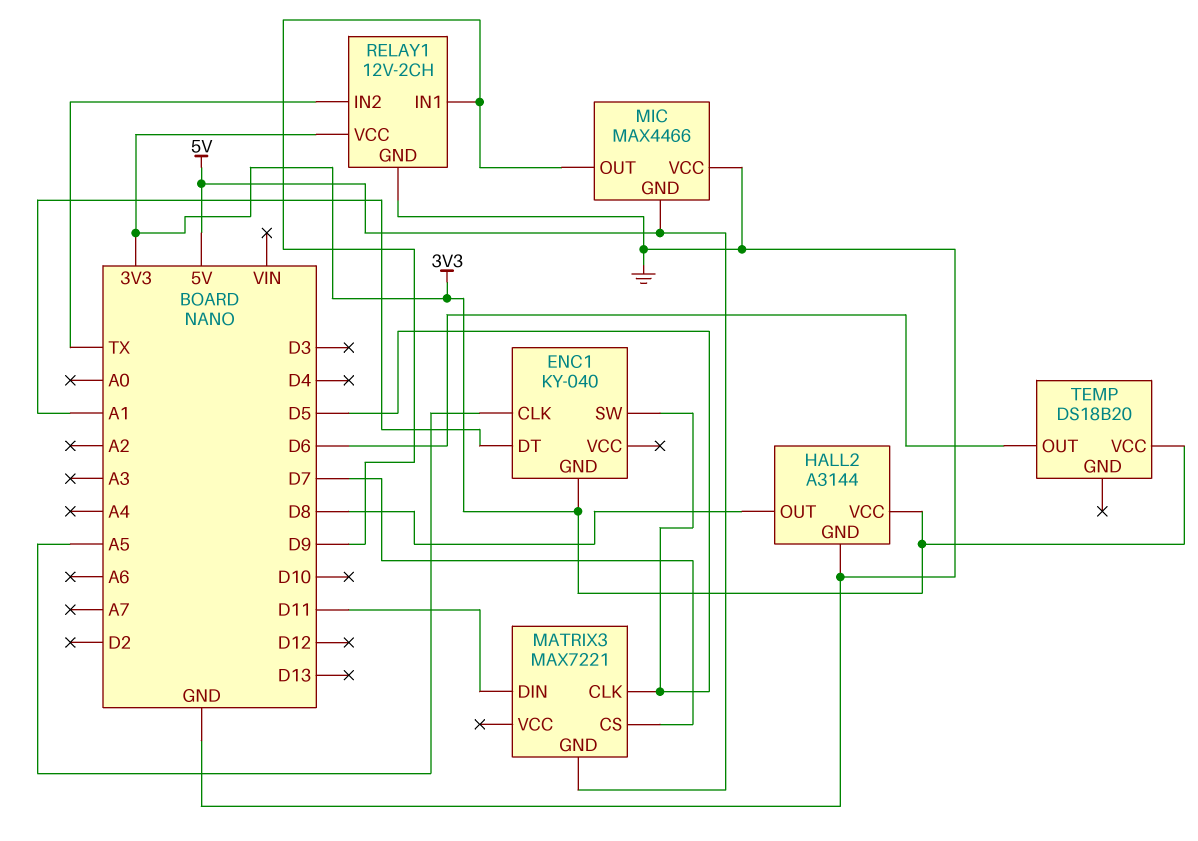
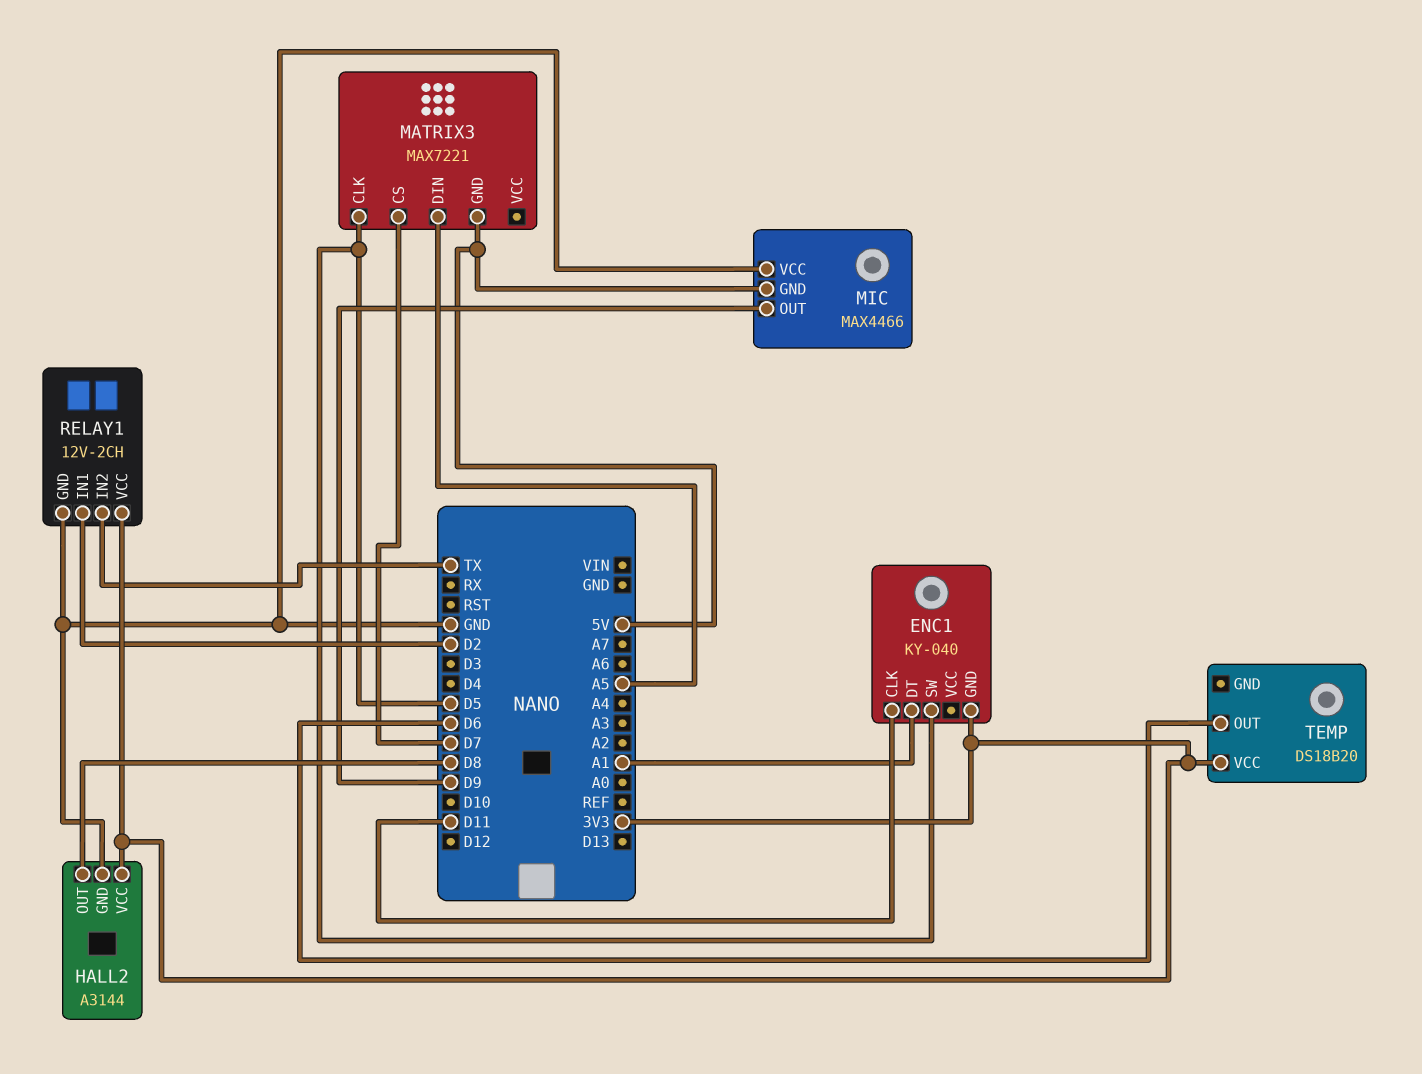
ENC1 pin CLK: A5 -> D11
MATRIX3 pin DIN: D11 -> A5
RELAY1 pin IN1: D9 -> D2

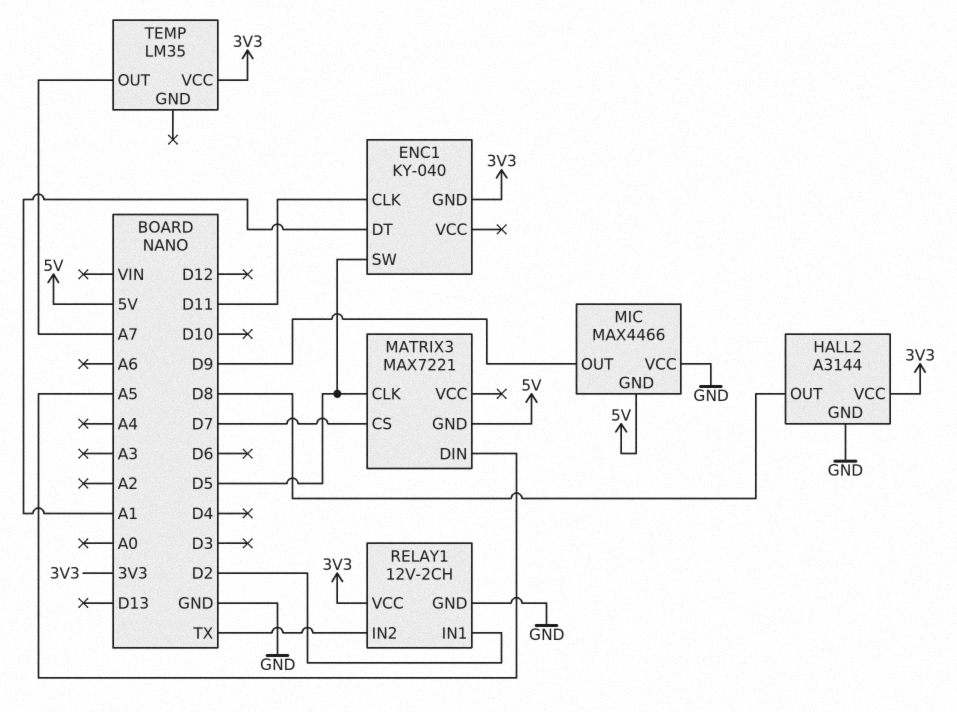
TEMP: DS18B20 -> LM35
TEMP pin OUT: D6 -> A7

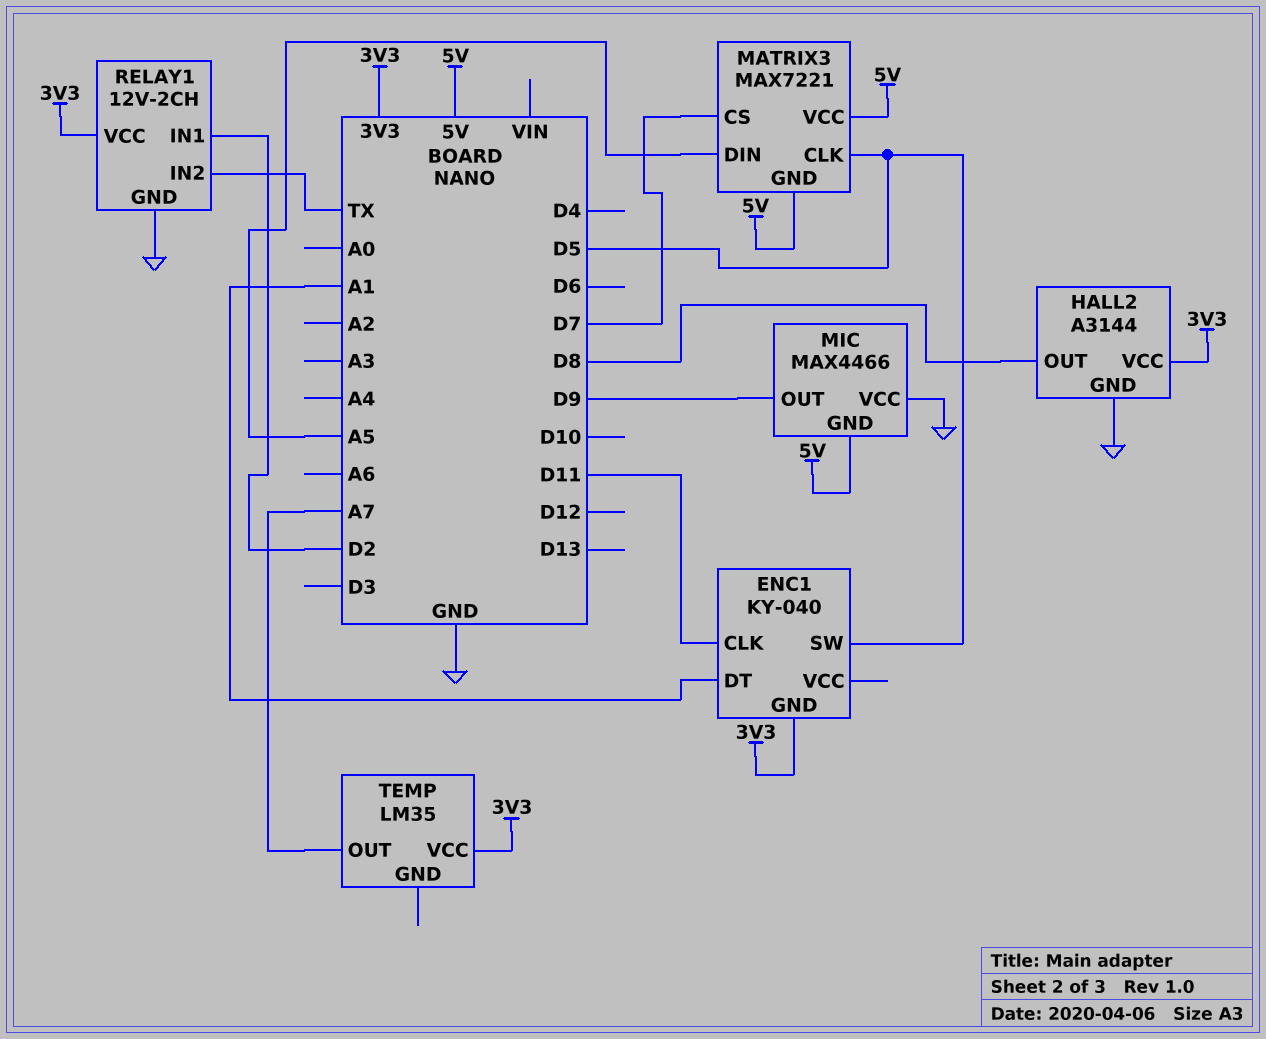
MATRIX3 pin VCC: none -> 5V

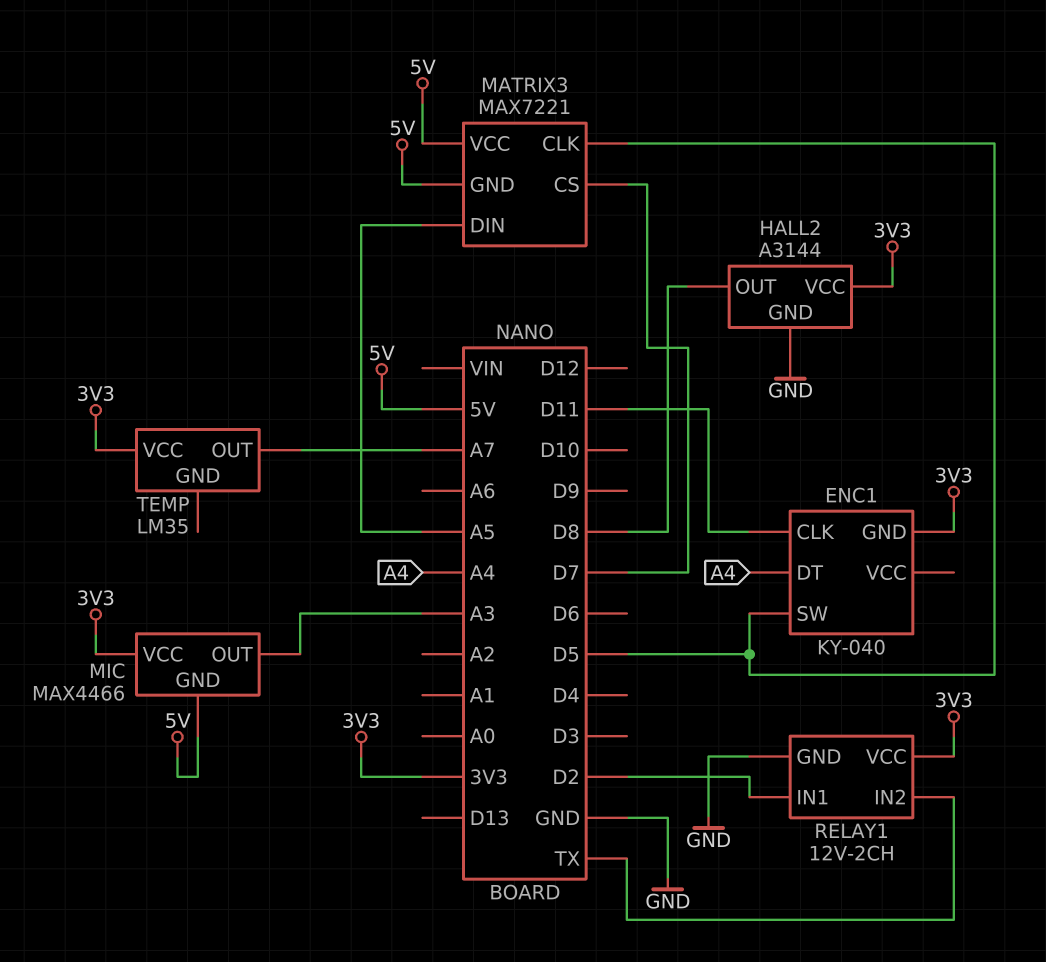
ENC1 pin DT: A1 -> A4
MIC pin OUT: D9 -> A3
MIC pin VCC: GND -> 3V3

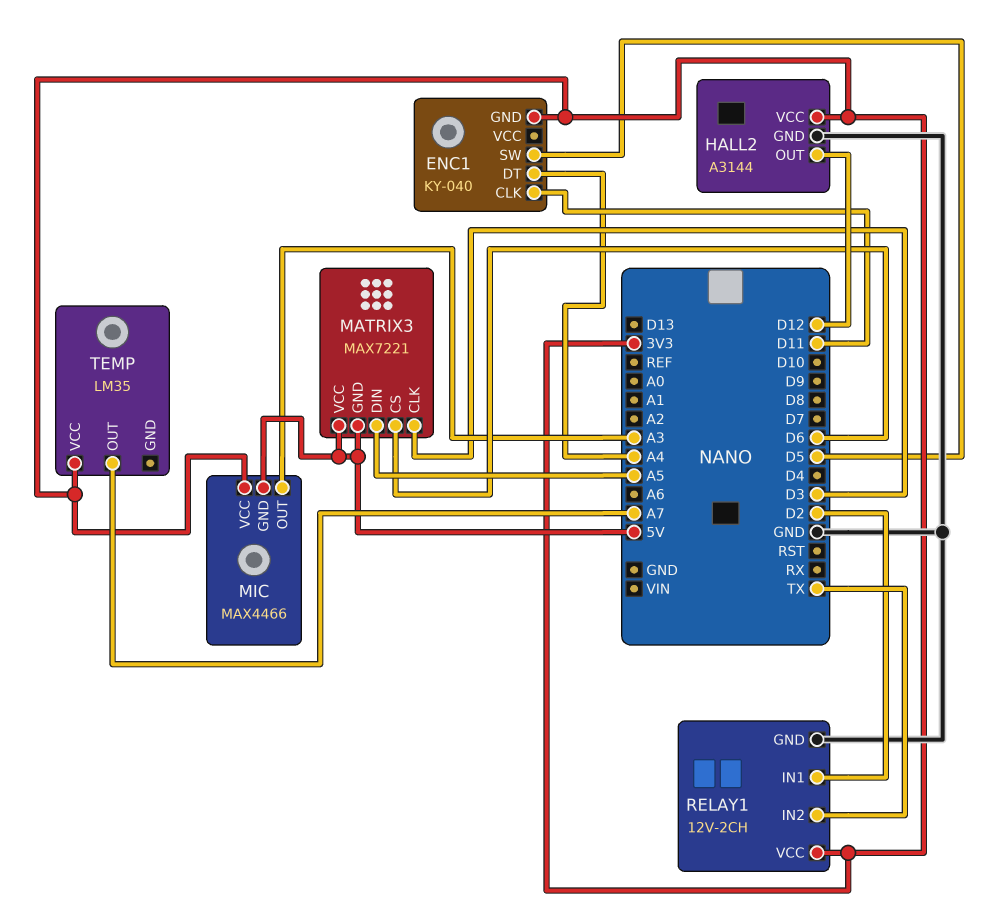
HALL2 pin OUT: D8 -> D12
MATRIX3 pin CLK: D5 -> D3
MATRIX3 pin CS: D7 -> D6

